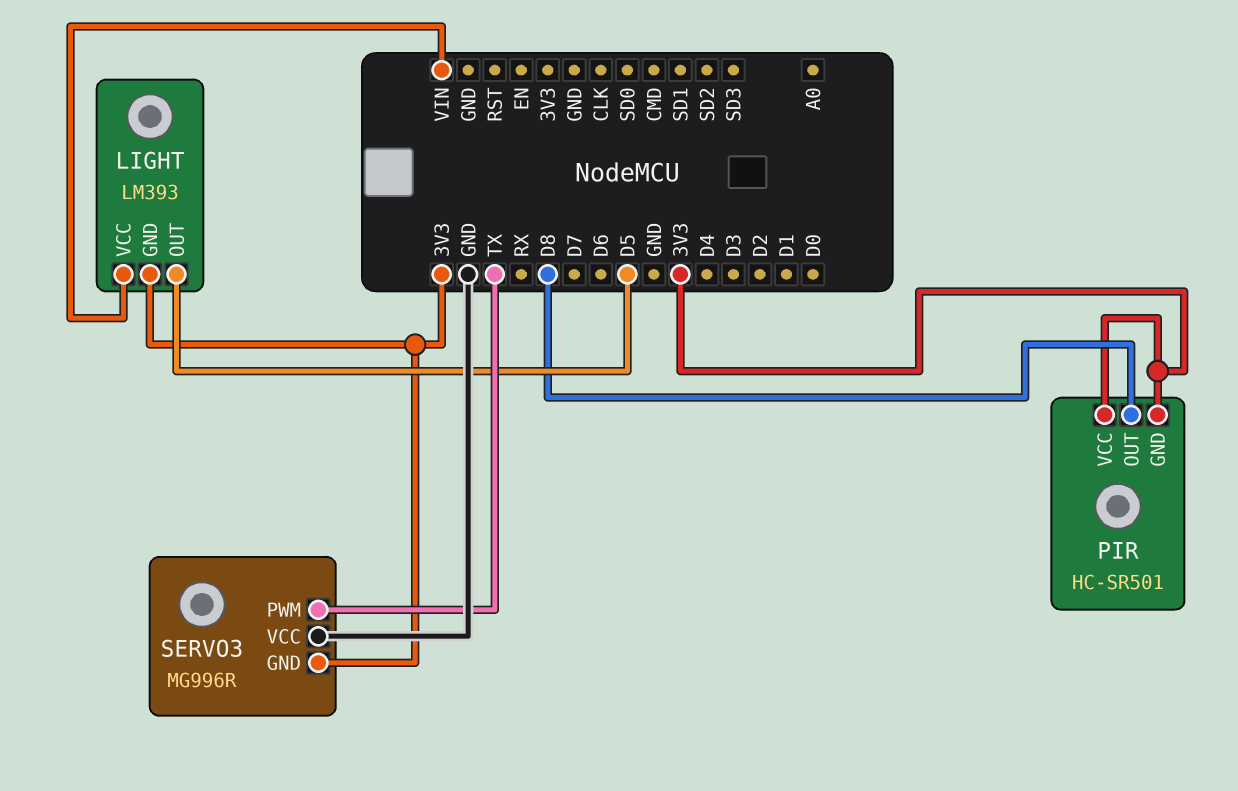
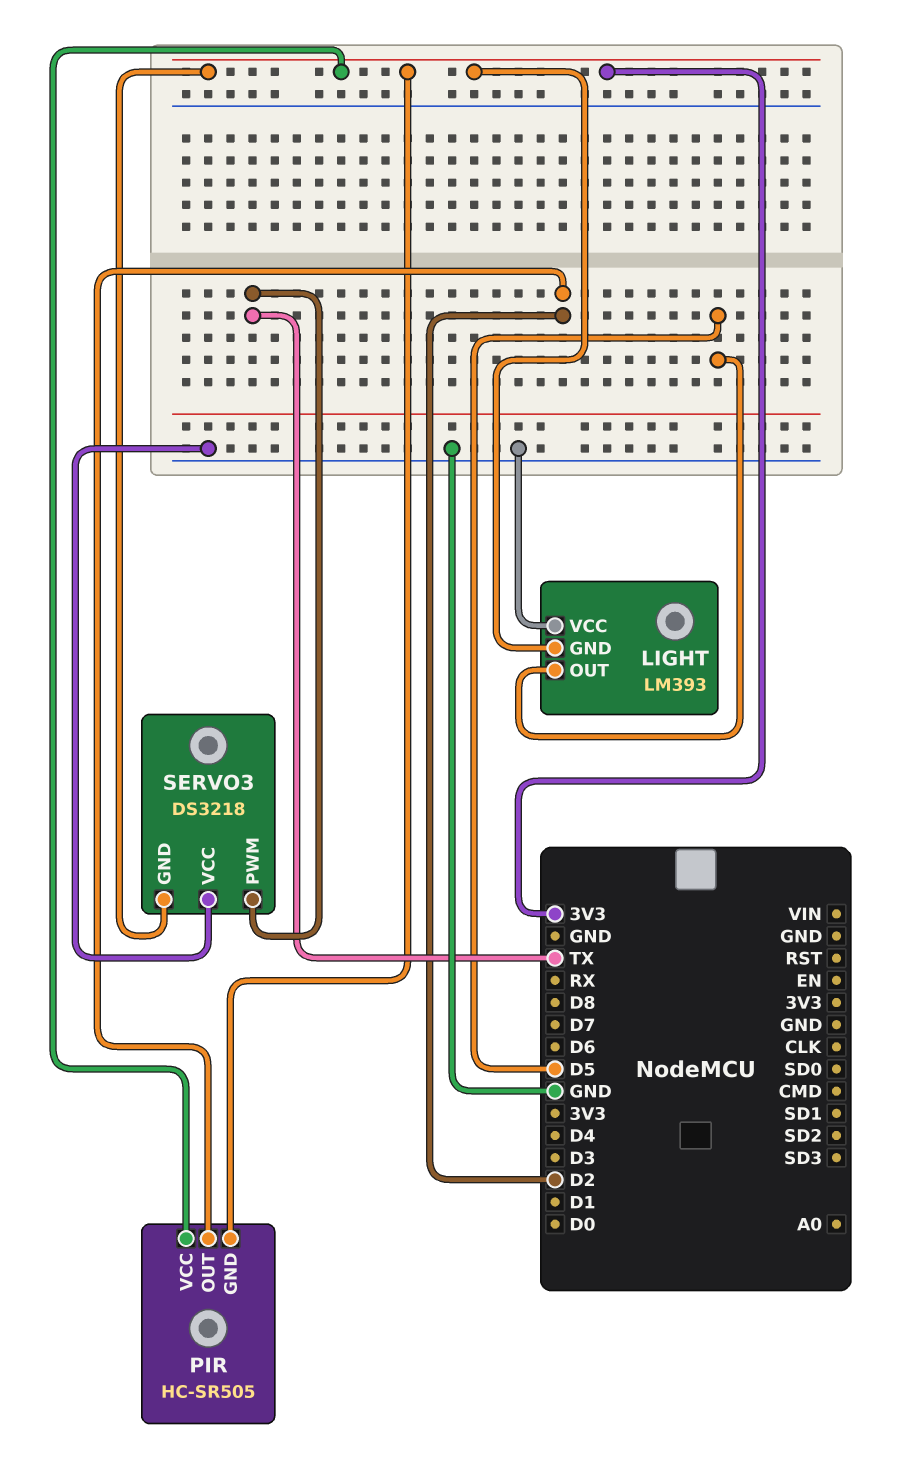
LIGHT pin VCC: VIN -> GND
PIR: HC-SR501 -> HC-SR505
PIR pin OUT: D8 -> D2
SERVO3: MG996R -> DS3218

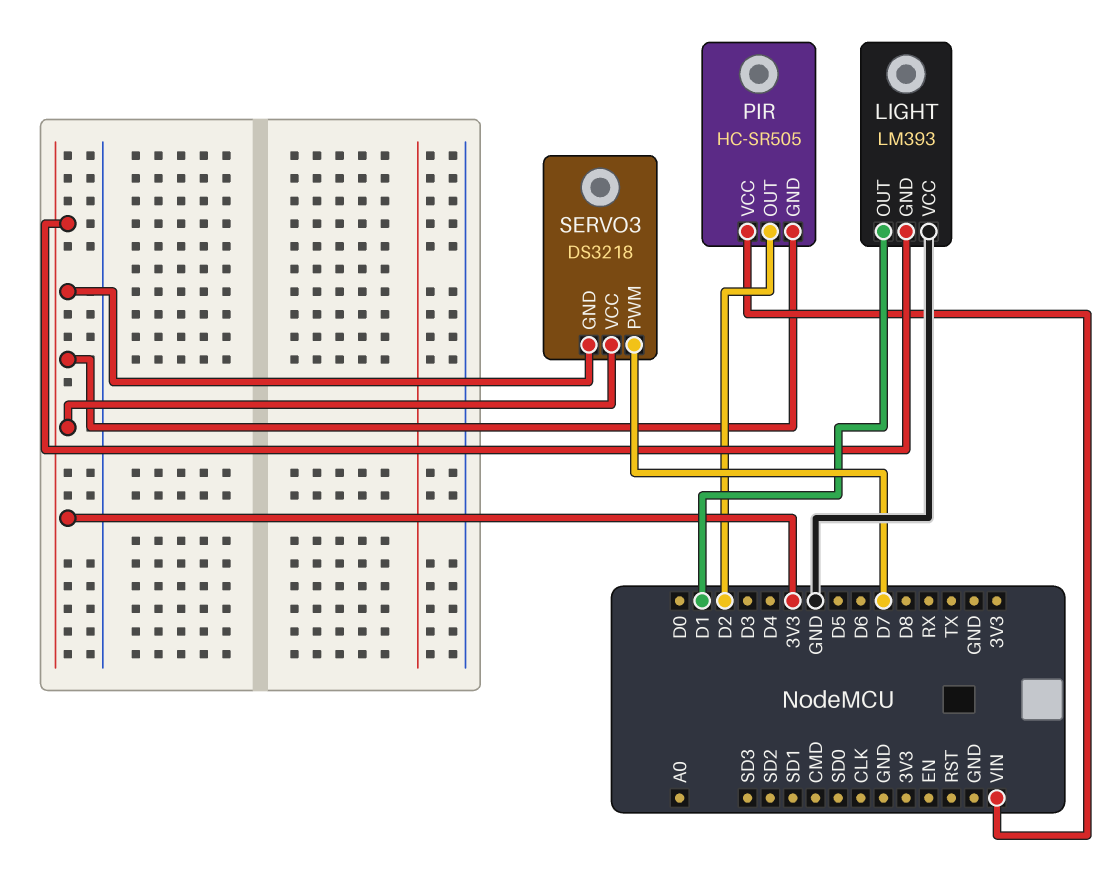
LIGHT pin OUT: D5 -> D1
PIR pin VCC: 3V3 -> VIN
SERVO3 pin PWM: TX -> D7
SERVO3 pin VCC: GND -> 3V3

